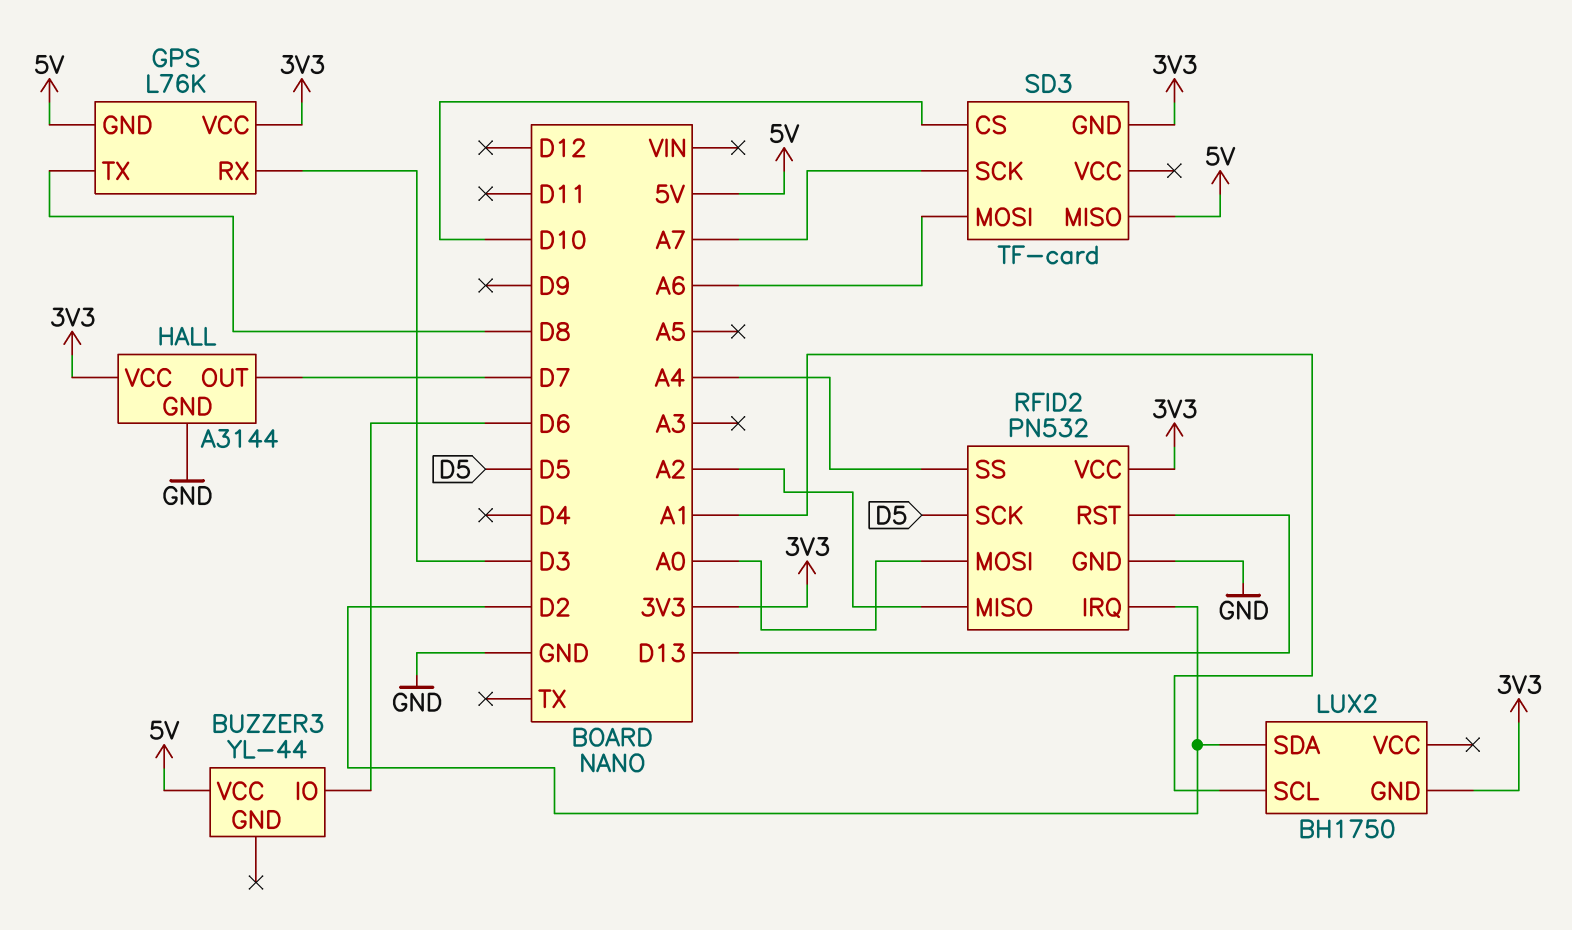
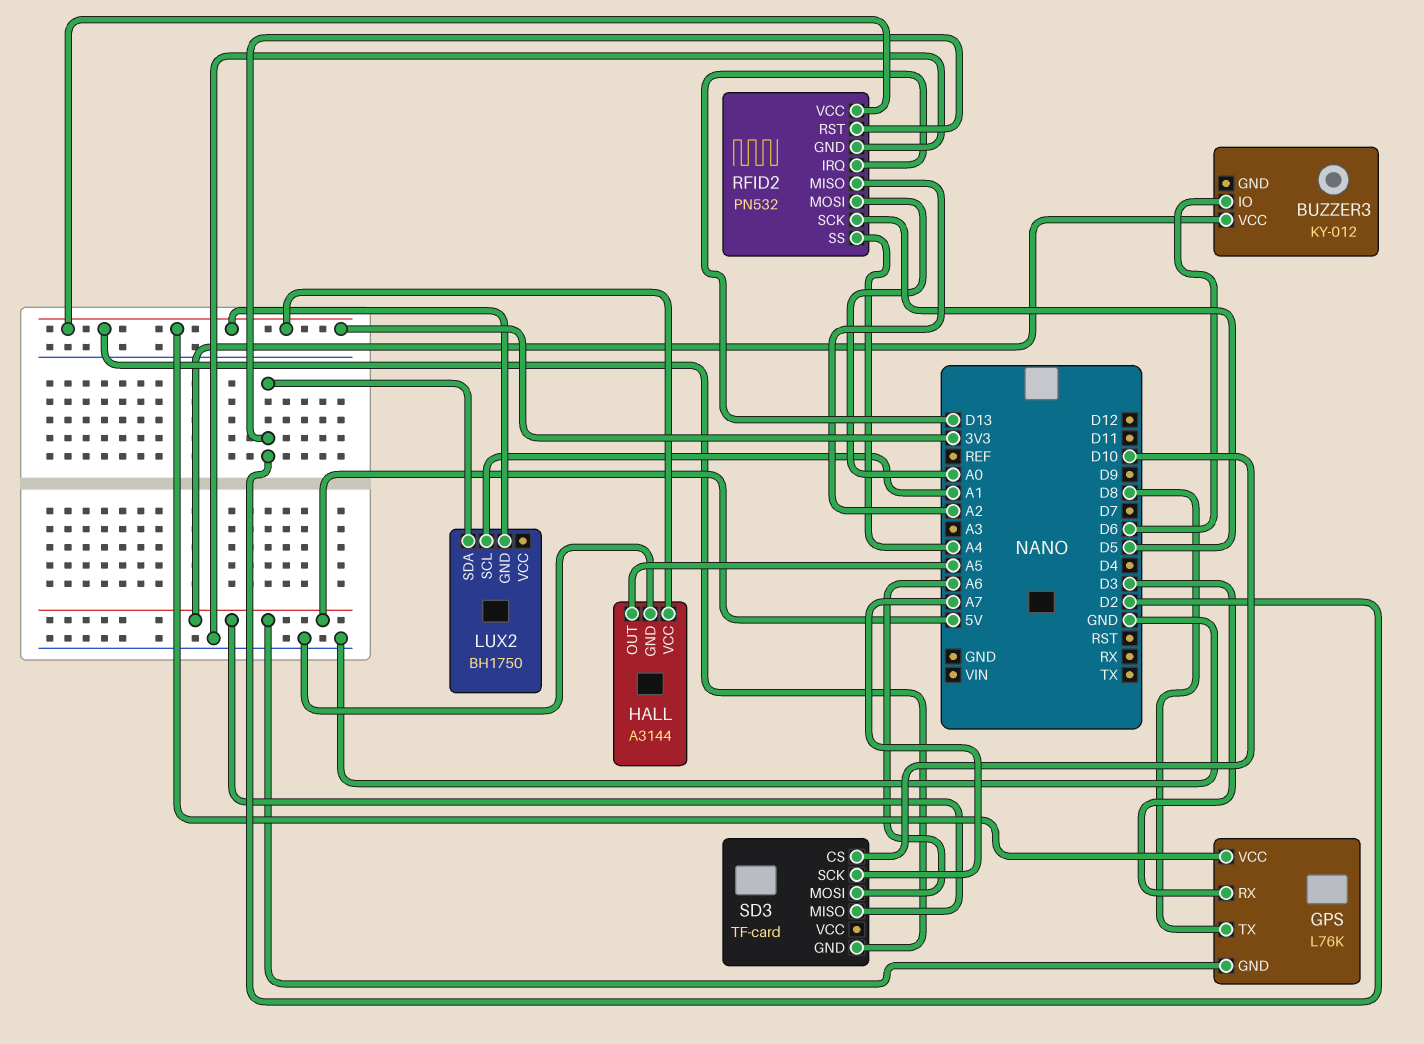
BUZZER3: YL-44 -> KY-012
HALL pin OUT: D7 -> A5
RFID2 pin IRQ: D2 -> D13
RFID2 pin RST: D13 -> D2

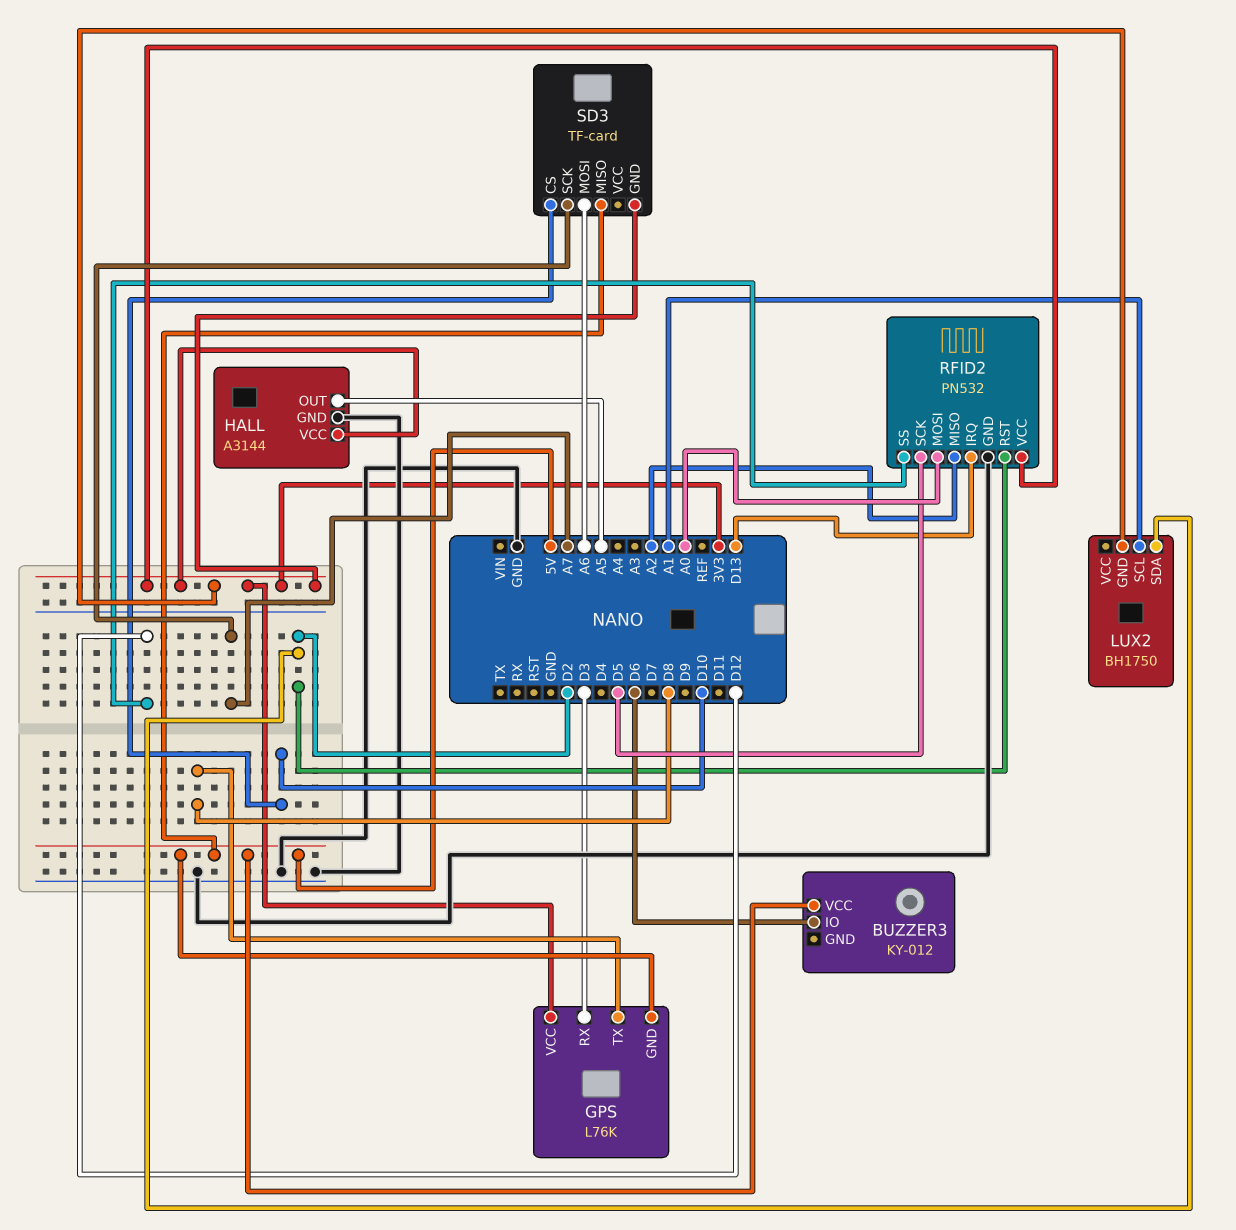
RFID2 pin SS: A4 -> D12

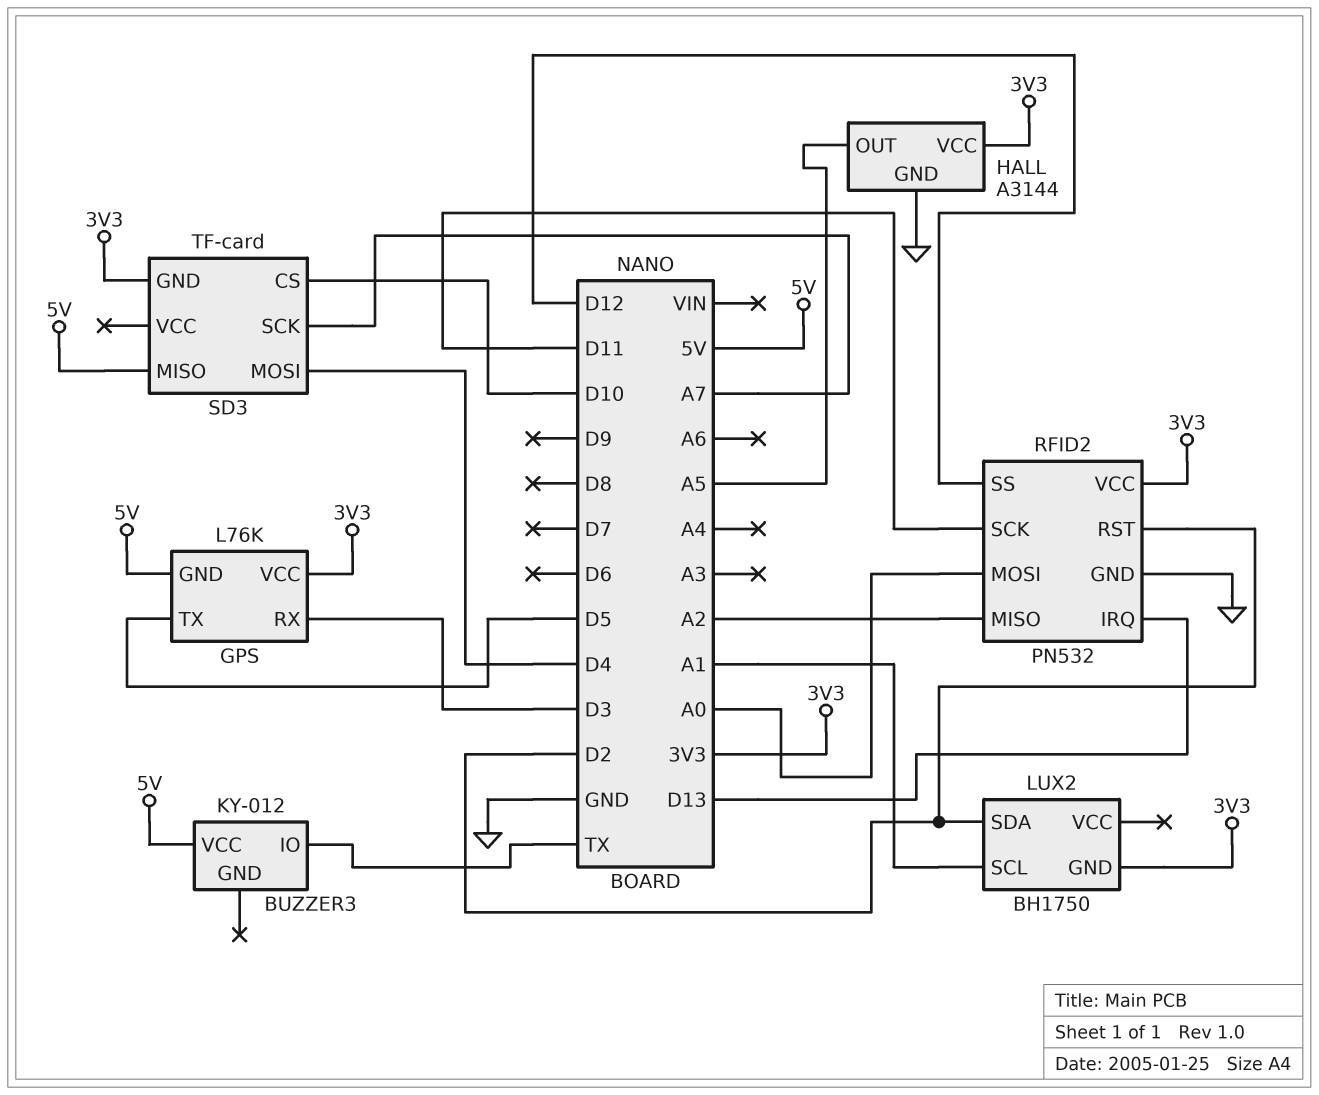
BUZZER3 pin IO: D6 -> TX
GPS pin TX: D8 -> D5
RFID2 pin SCK: D5 -> D11
SD3 pin MOSI: A6 -> D4

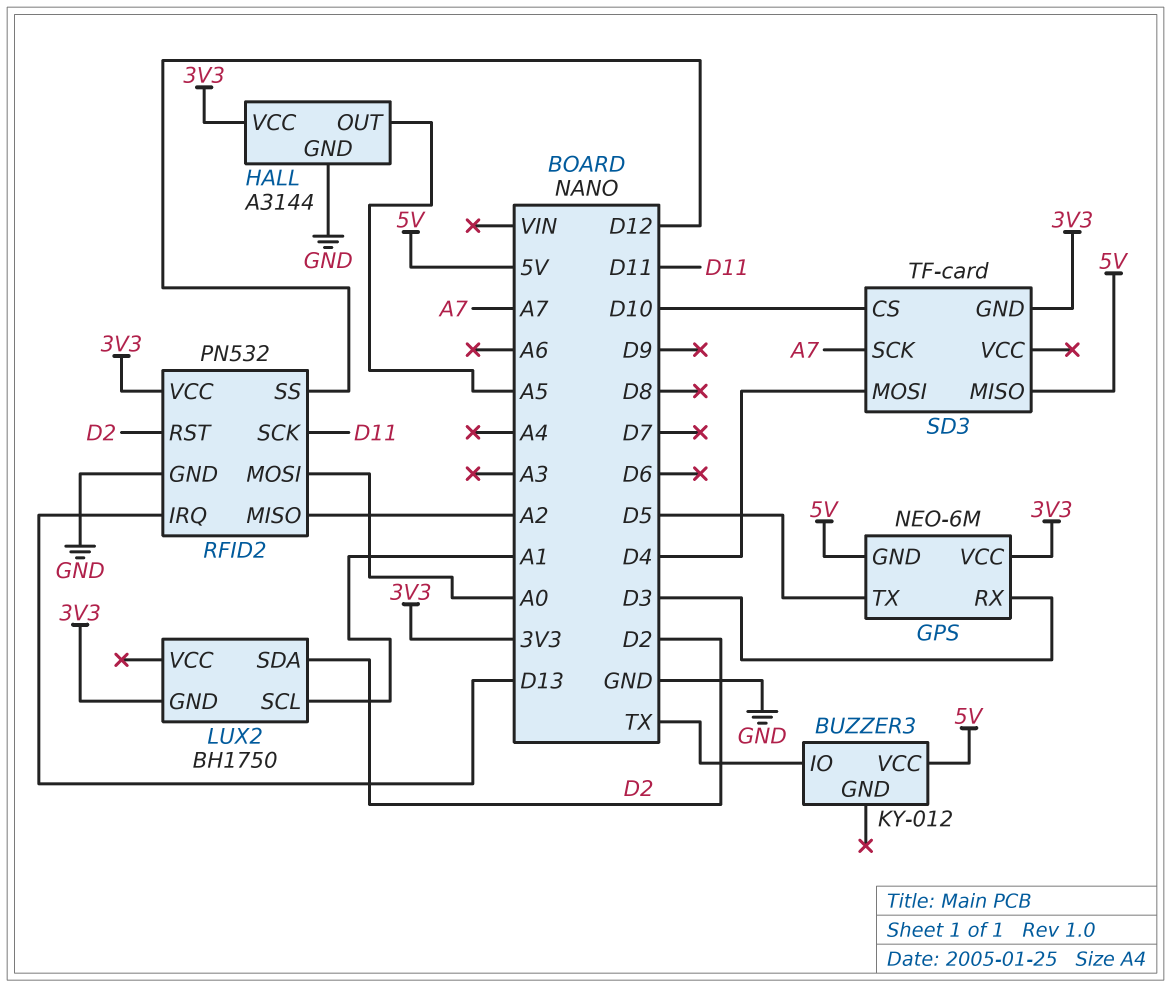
GPS: L76K -> NEO-6M

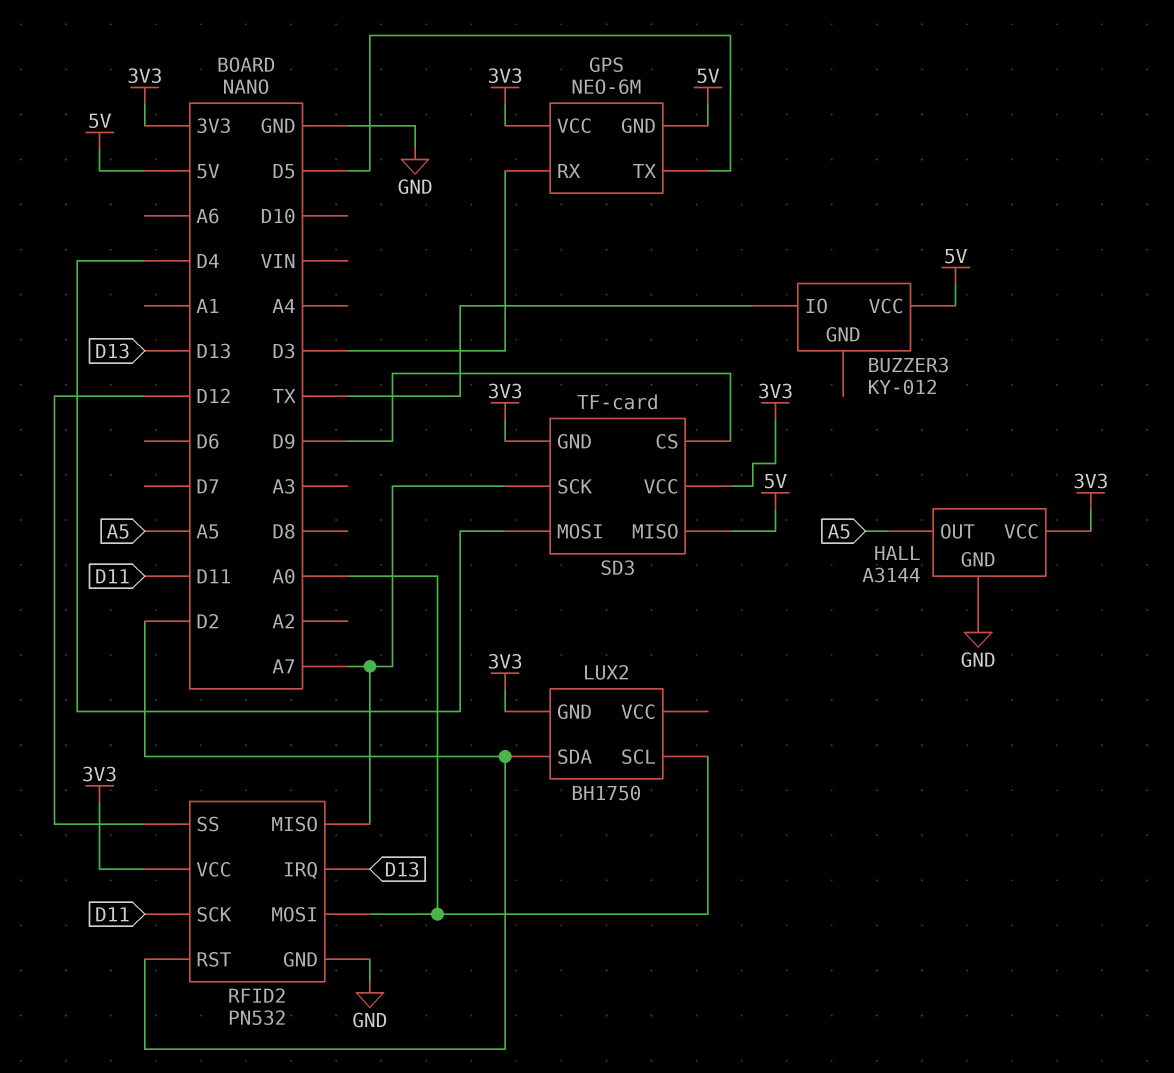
LUX2 pin SCL: A1 -> A0
RFID2 pin MISO: A2 -> A7
SD3 pin CS: D10 -> D9
SD3 pin VCC: none -> 3V3

